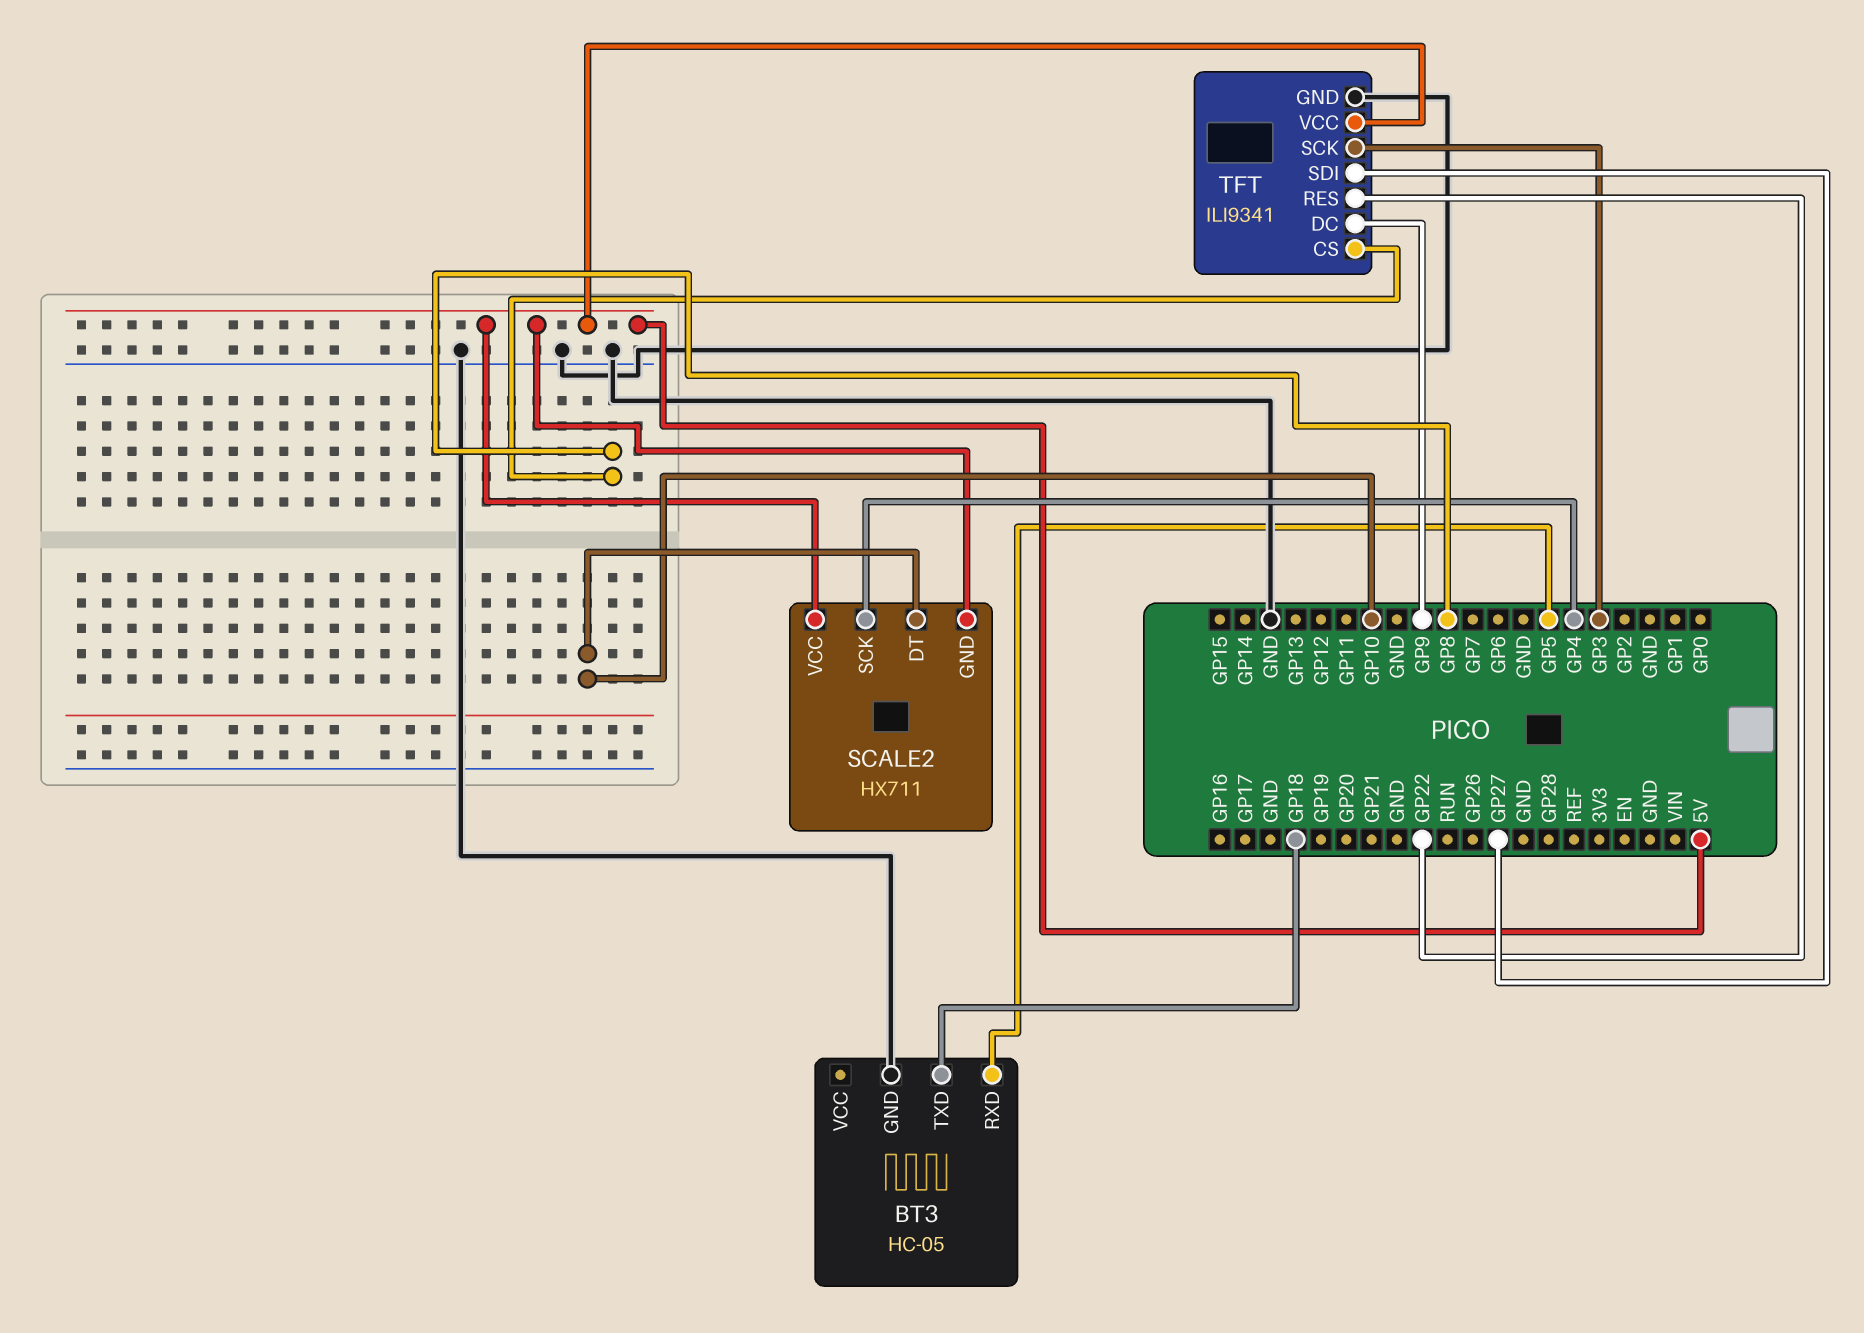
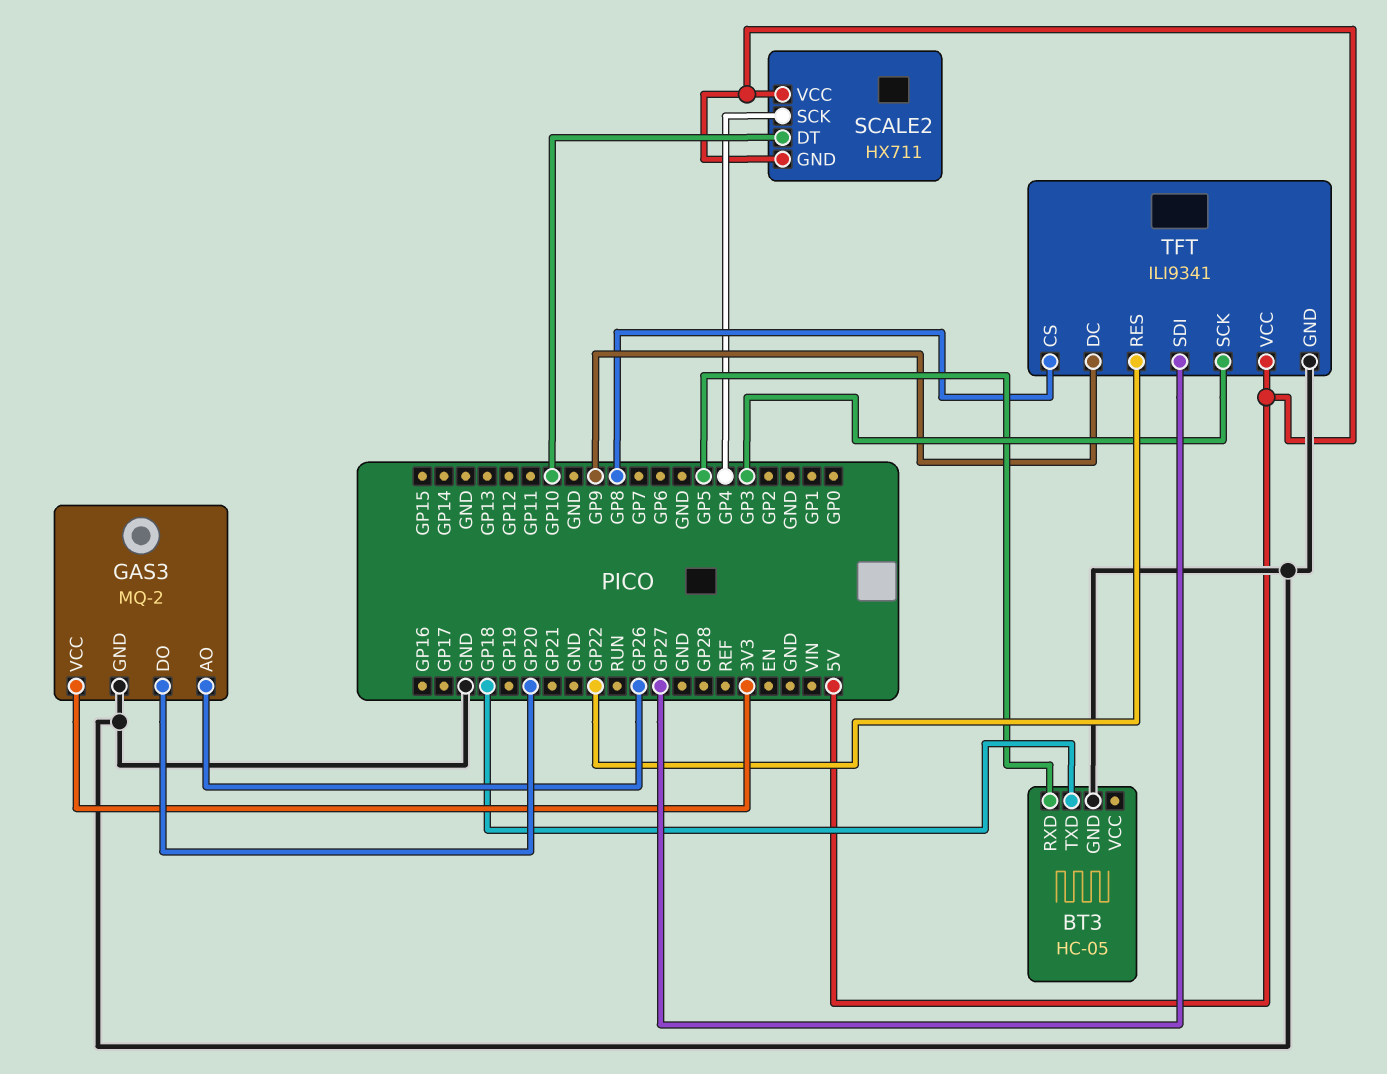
GAS3: none -> MQ-2
GAS3 pin AO: none -> GP26
GAS3 pin DO: none -> GP20
GAS3 pin GND: none -> GND
GAS3 pin VCC: none -> 3V3

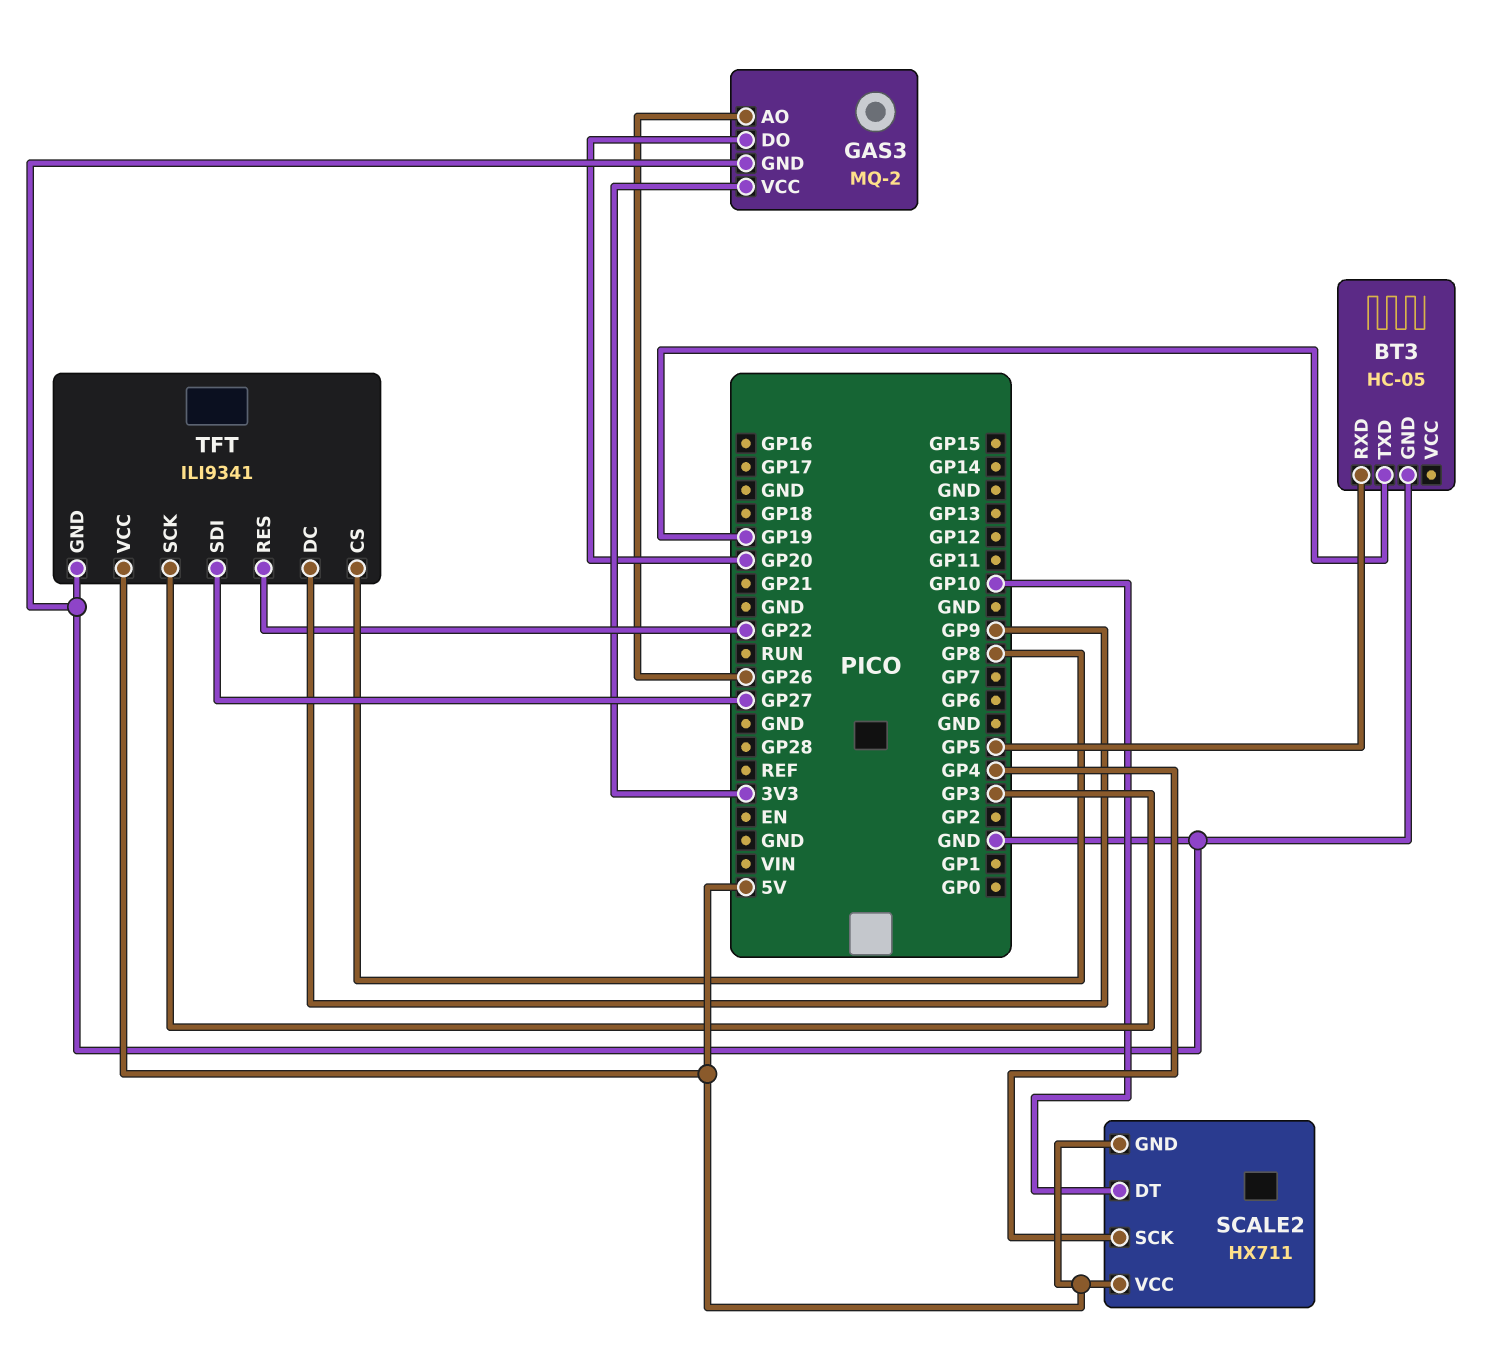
BT3 pin TXD: GP18 -> GP19

